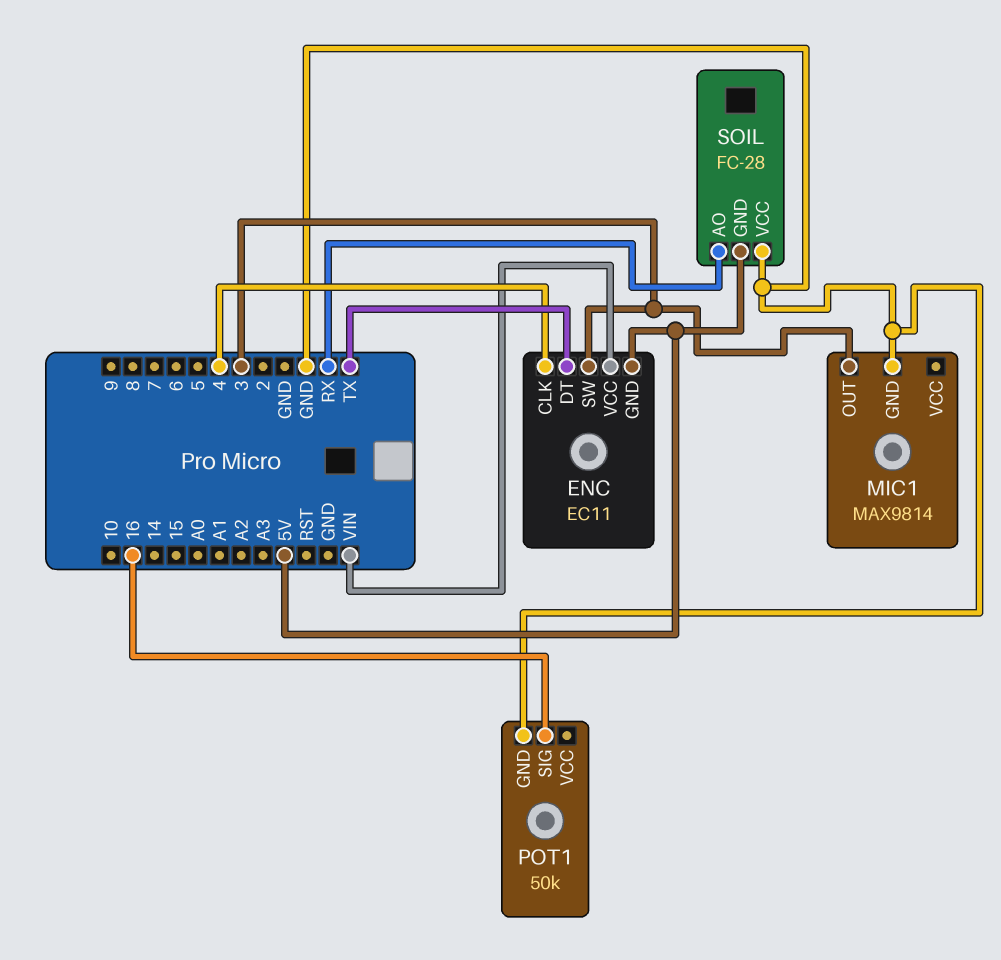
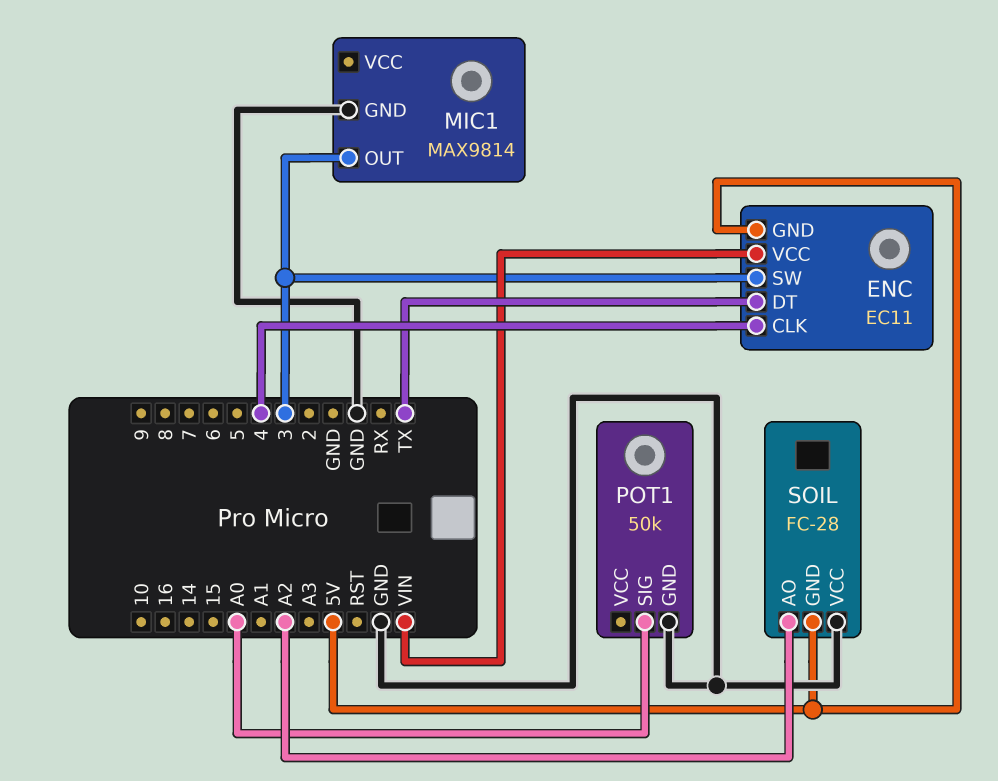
POT1 pin SIG: 16 -> A0
SOIL pin AO: RX -> A2

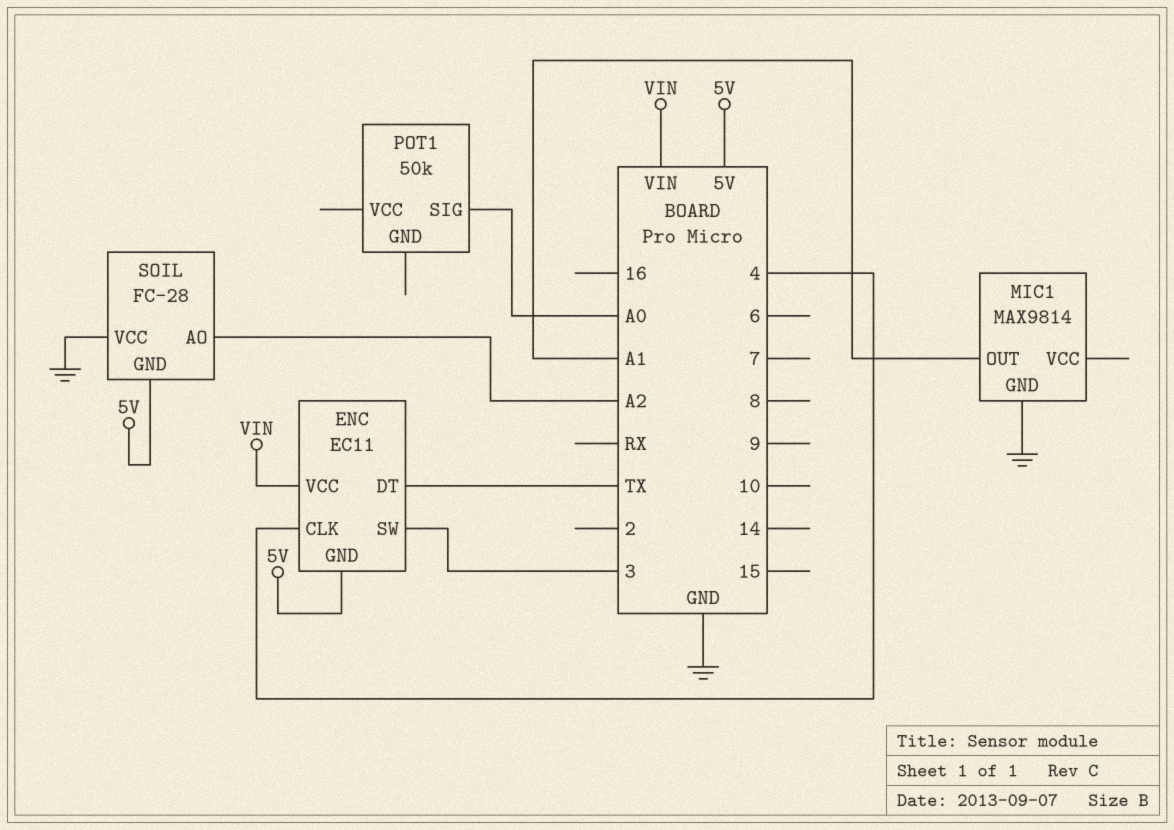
MIC1 pin OUT: 3 -> A1
POT1 pin GND: GND -> none

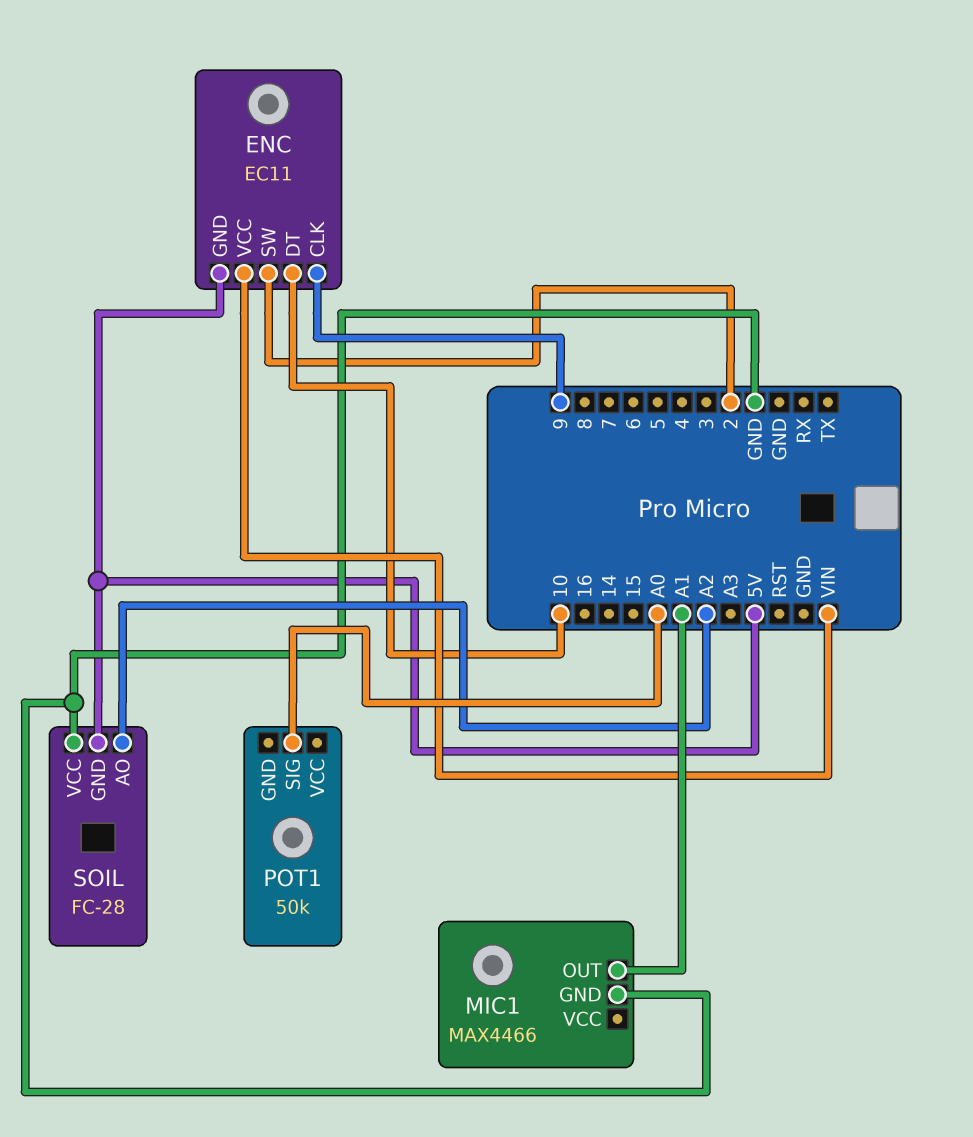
ENC pin CLK: 4 -> 9
ENC pin DT: TX -> 10
ENC pin SW: 3 -> 2
MIC1: MAX9814 -> MAX4466

